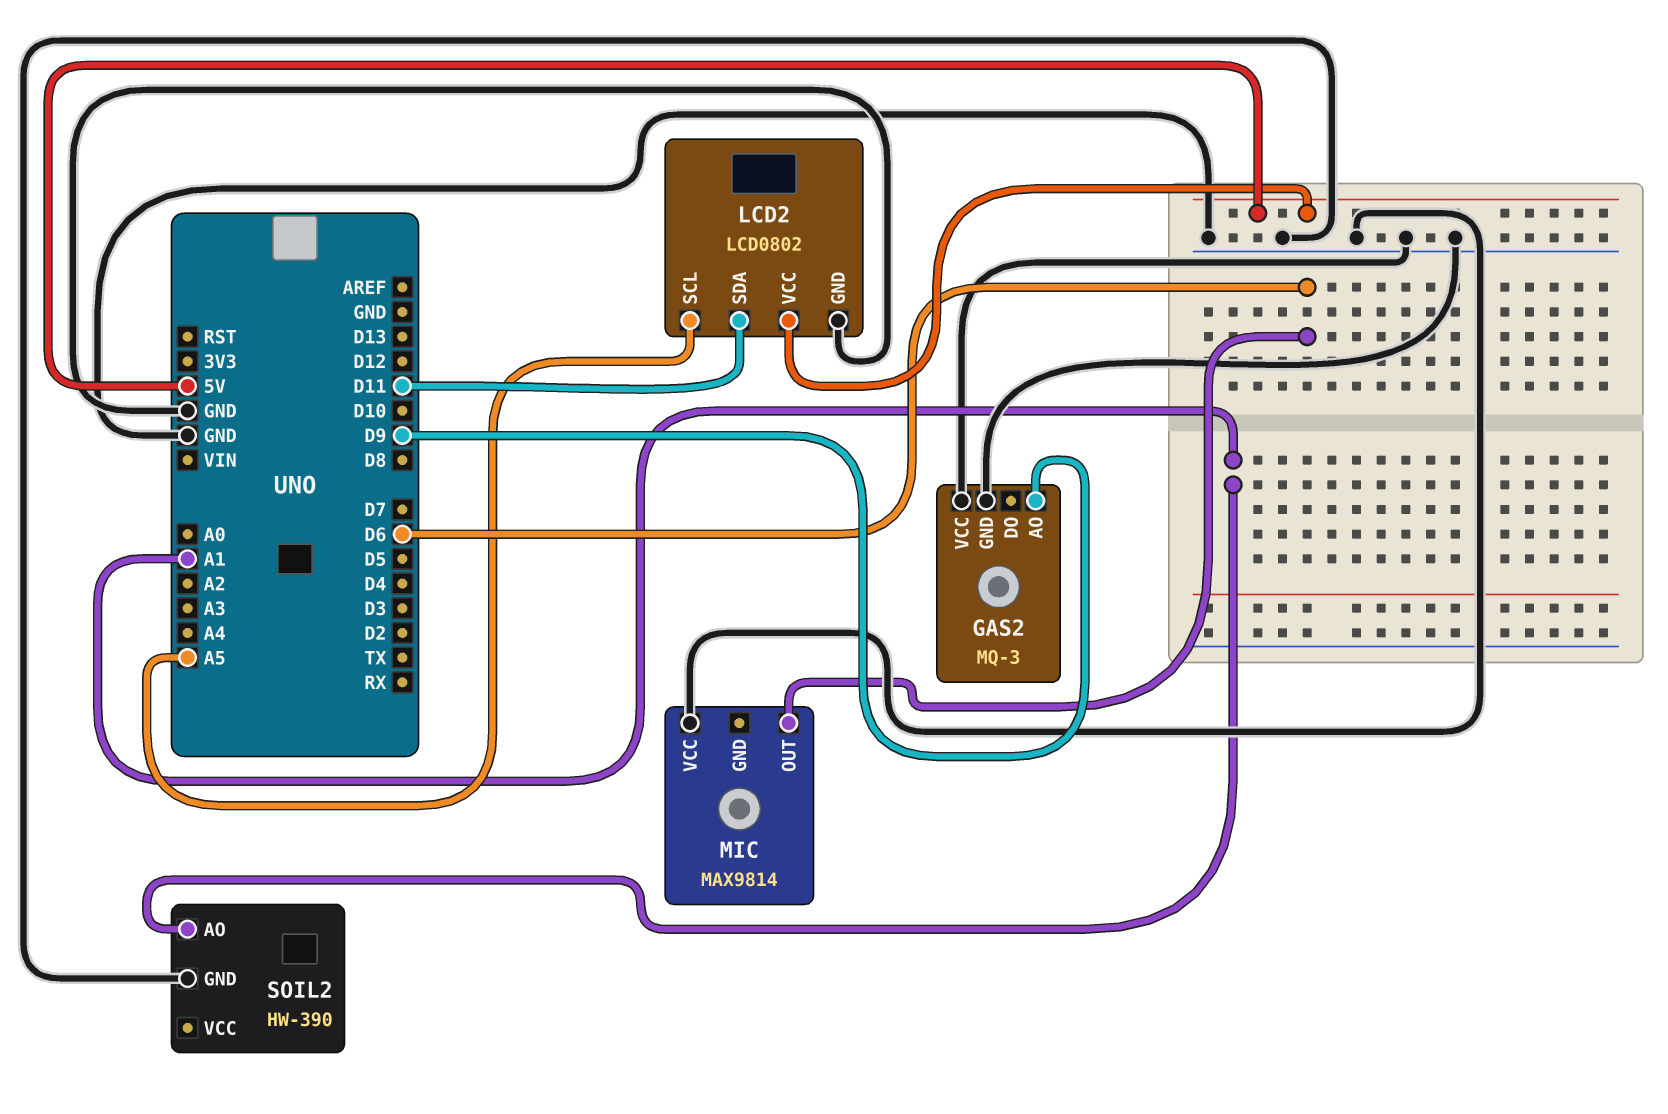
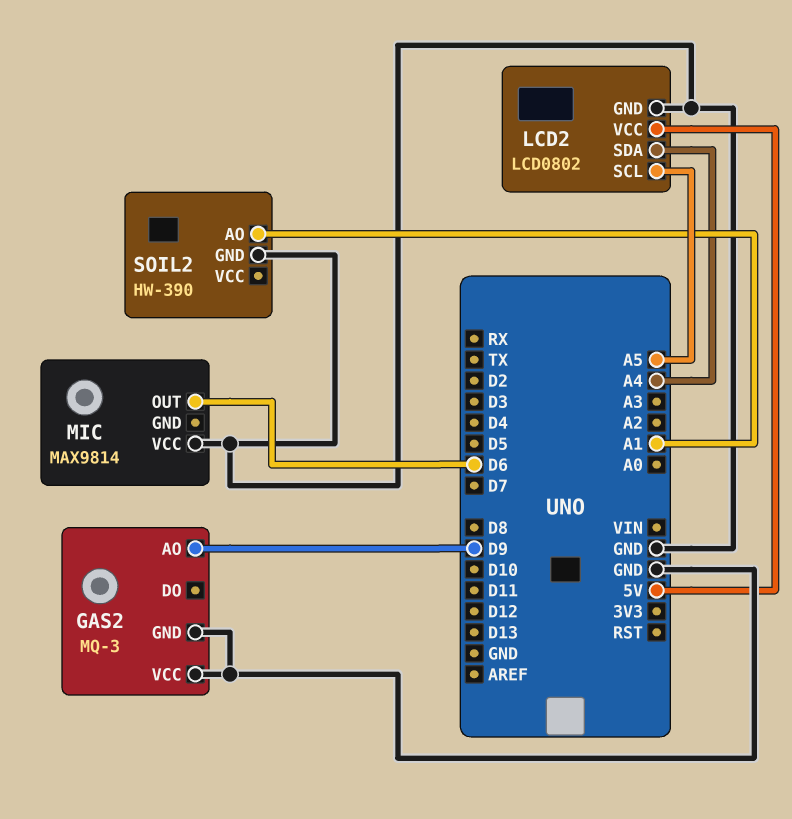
LCD2 pin SDA: D11 -> A4

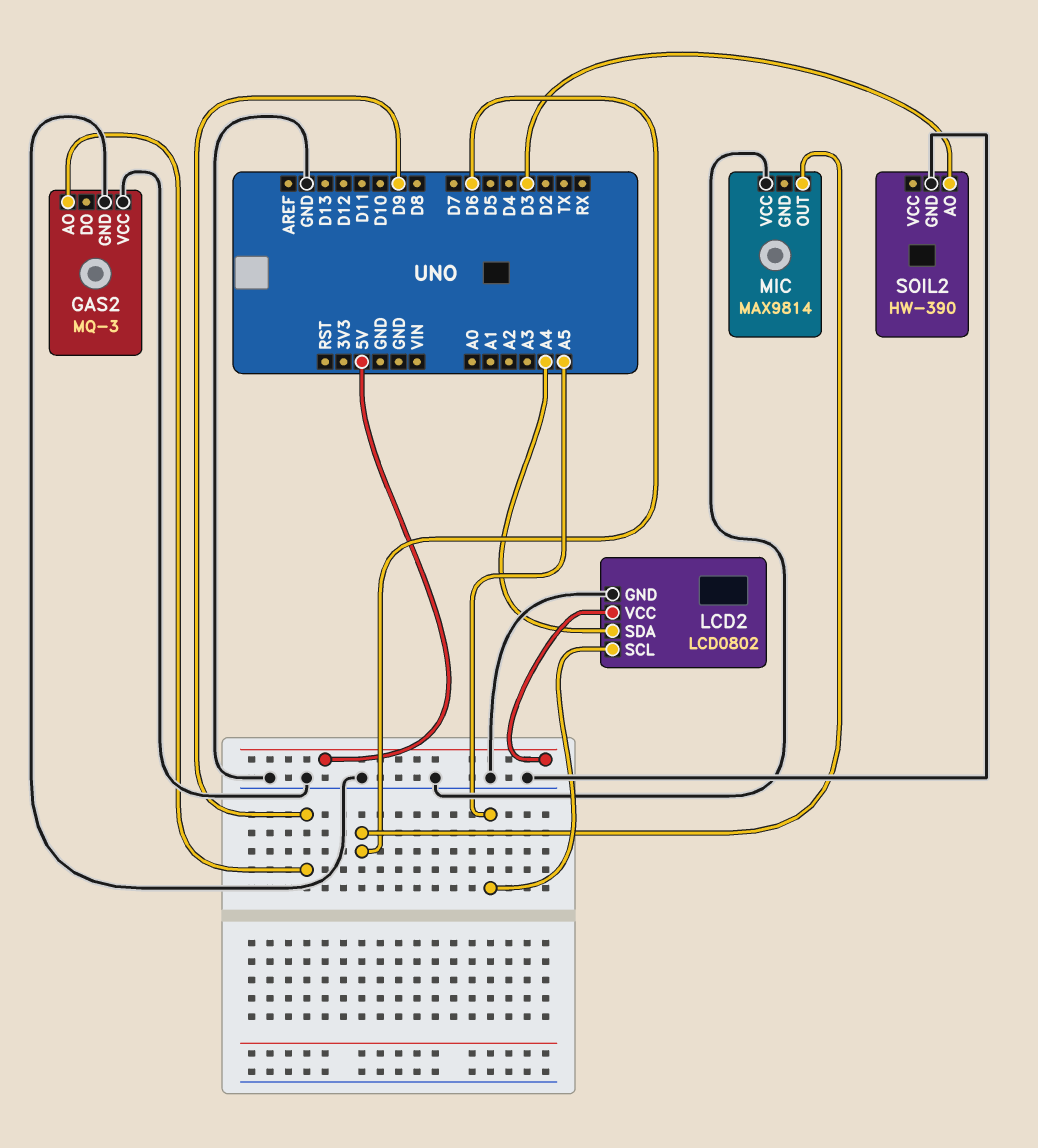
SOIL2 pin AO: A1 -> D3

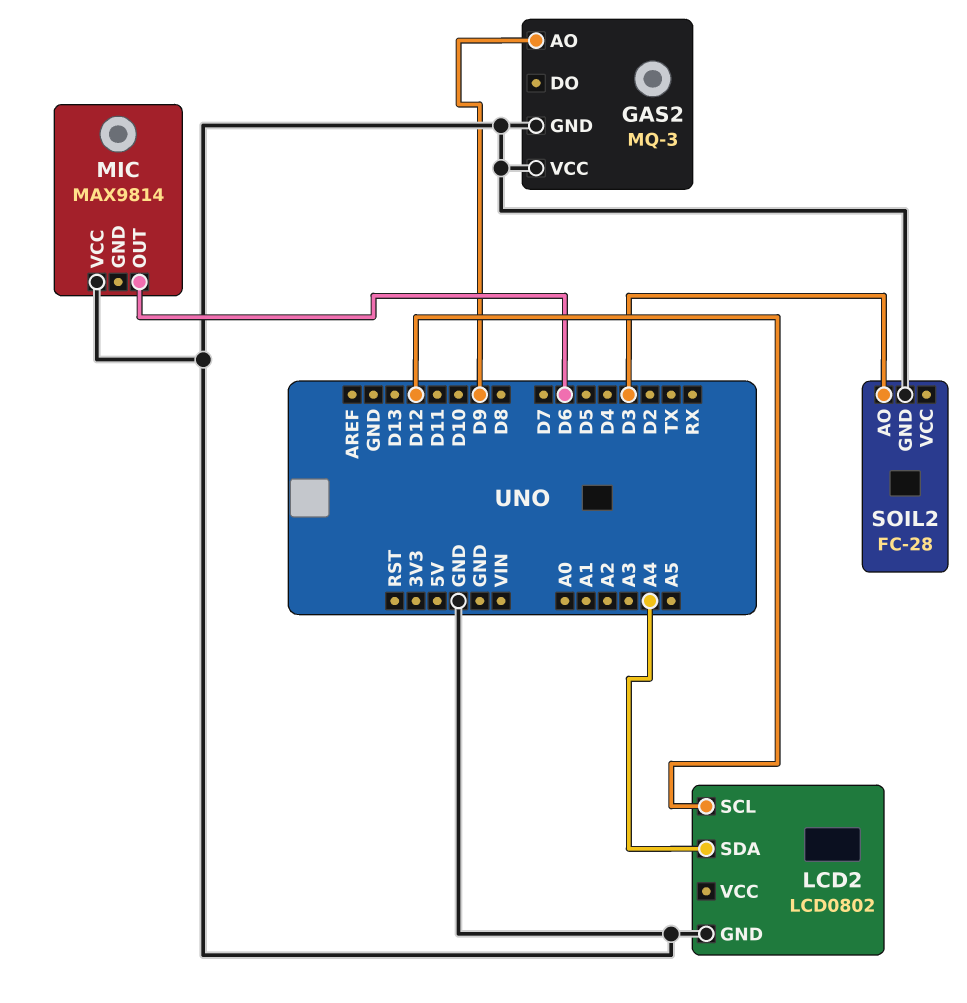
LCD2 pin SCL: A5 -> D12
LCD2 pin VCC: 5V -> none
SOIL2: HW-390 -> FC-28

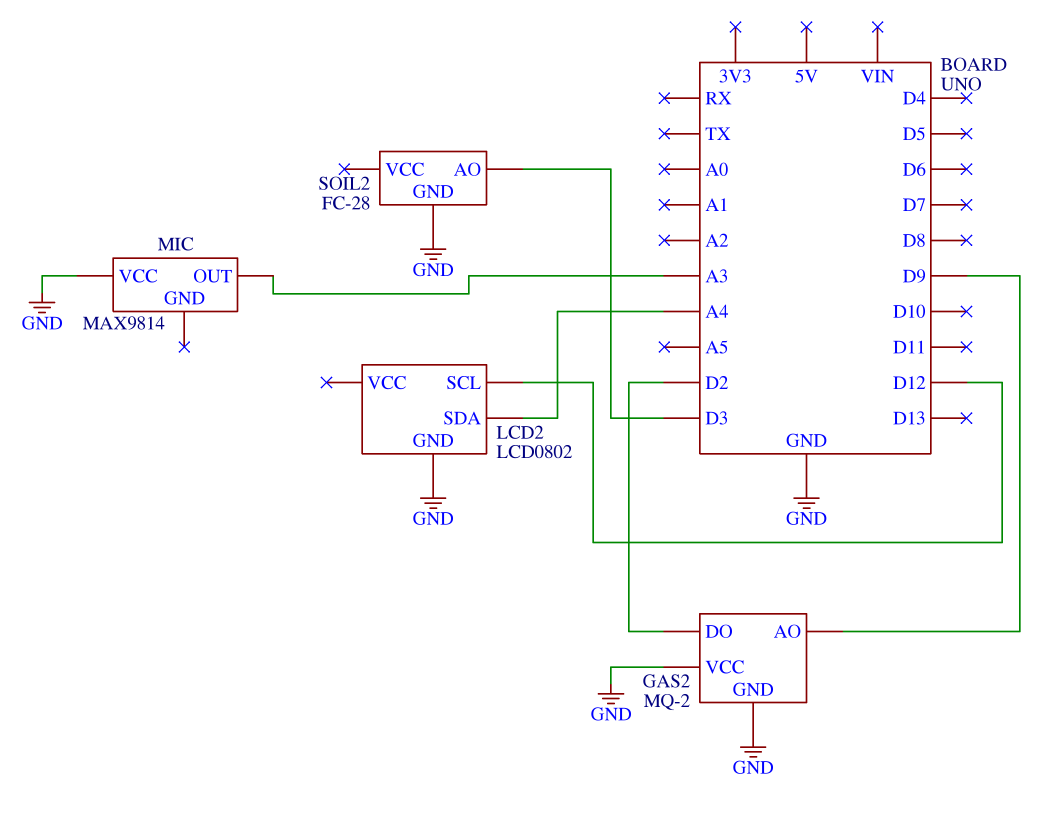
GAS2: MQ-3 -> MQ-2
GAS2 pin DO: none -> D2
MIC pin OUT: D6 -> A3

